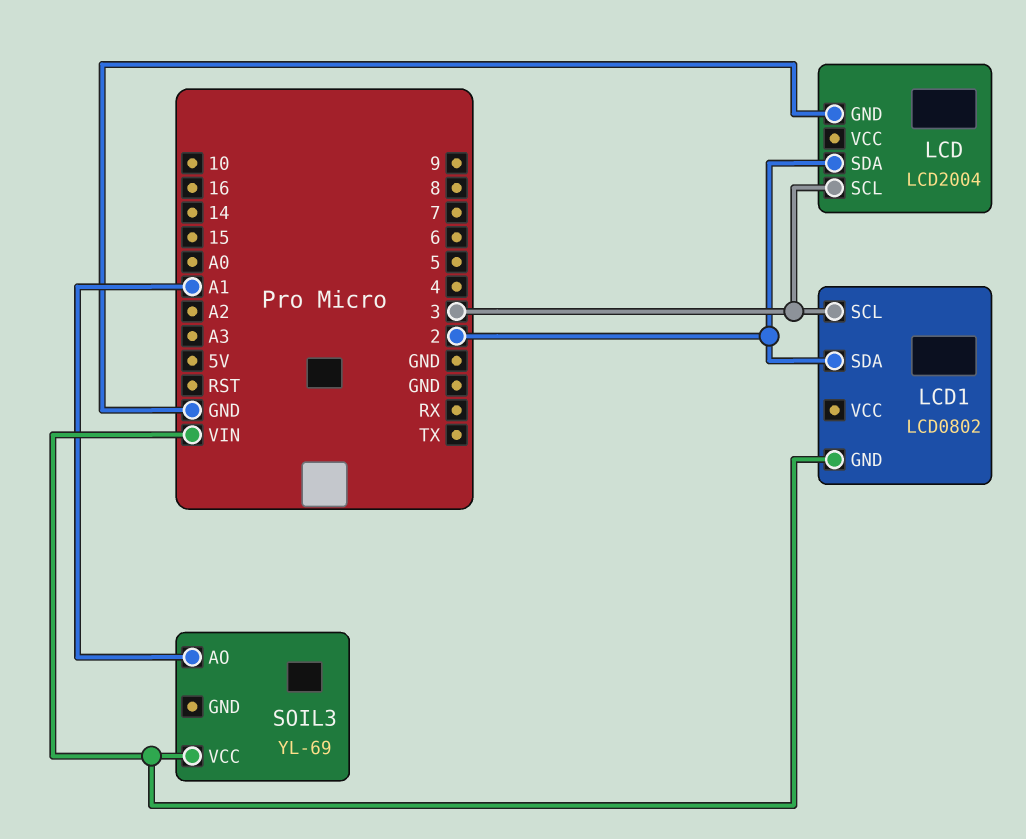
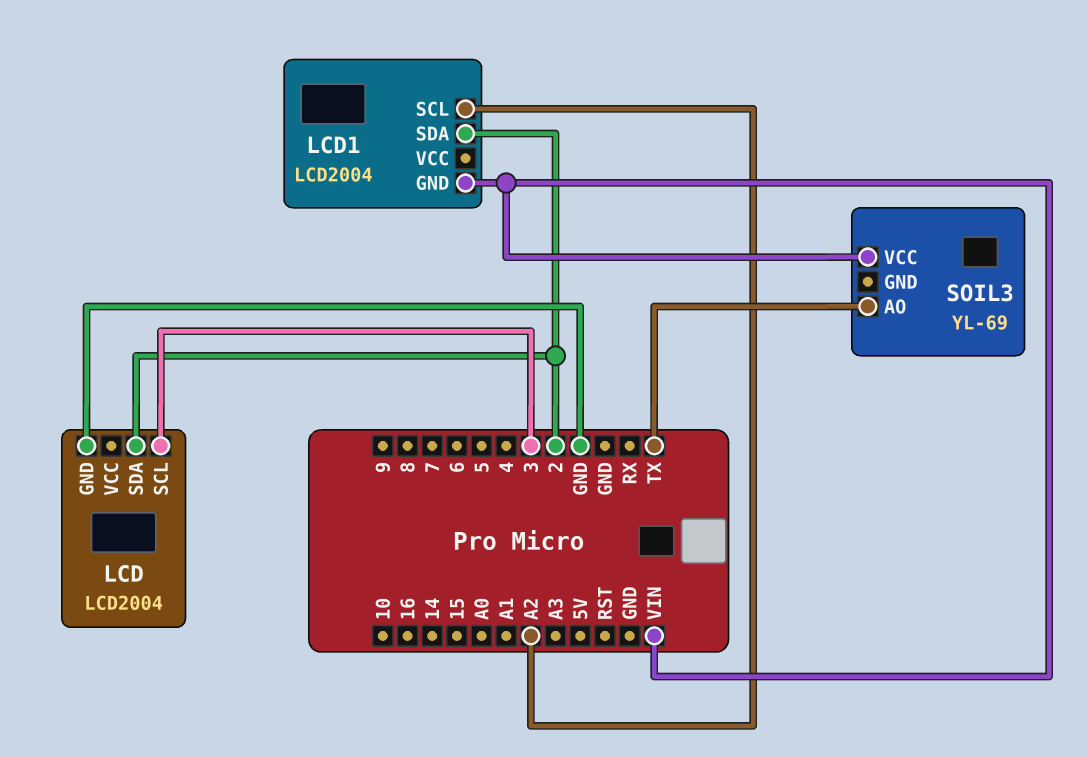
LCD1: LCD0802 -> LCD2004
LCD1 pin SCL: 3 -> A2
SOIL3 pin AO: A1 -> TX

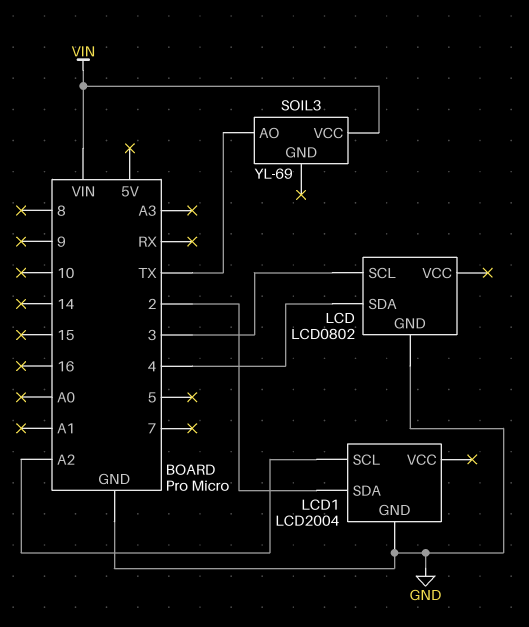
LCD: LCD2004 -> LCD0802
LCD pin SDA: 2 -> 4
LCD1 pin GND: VIN -> GND

